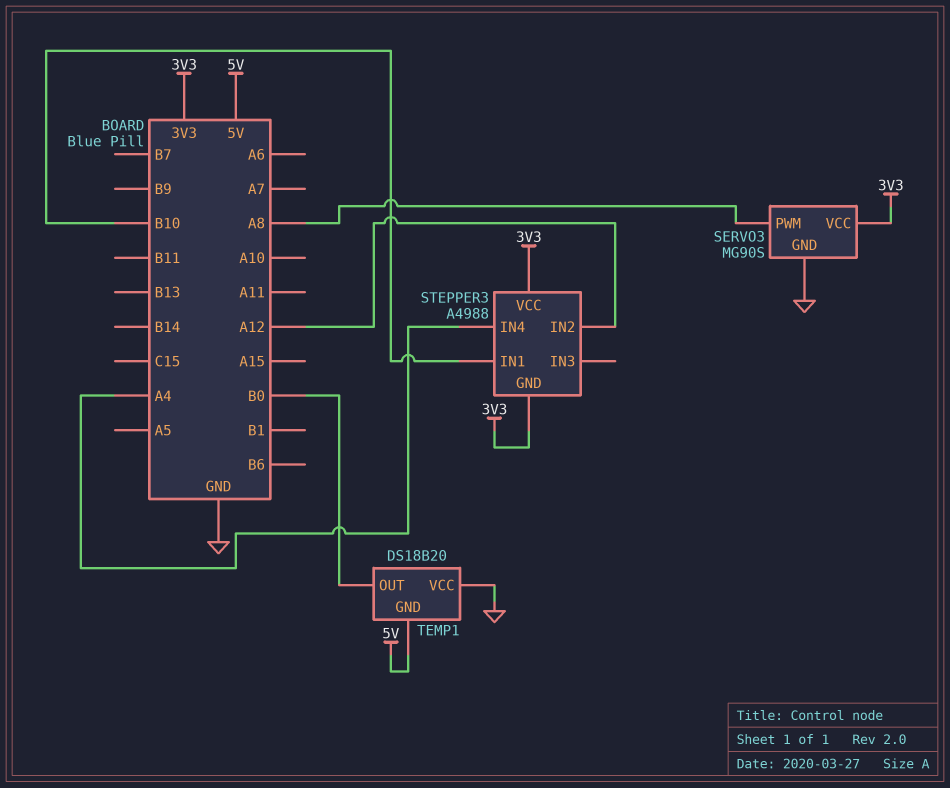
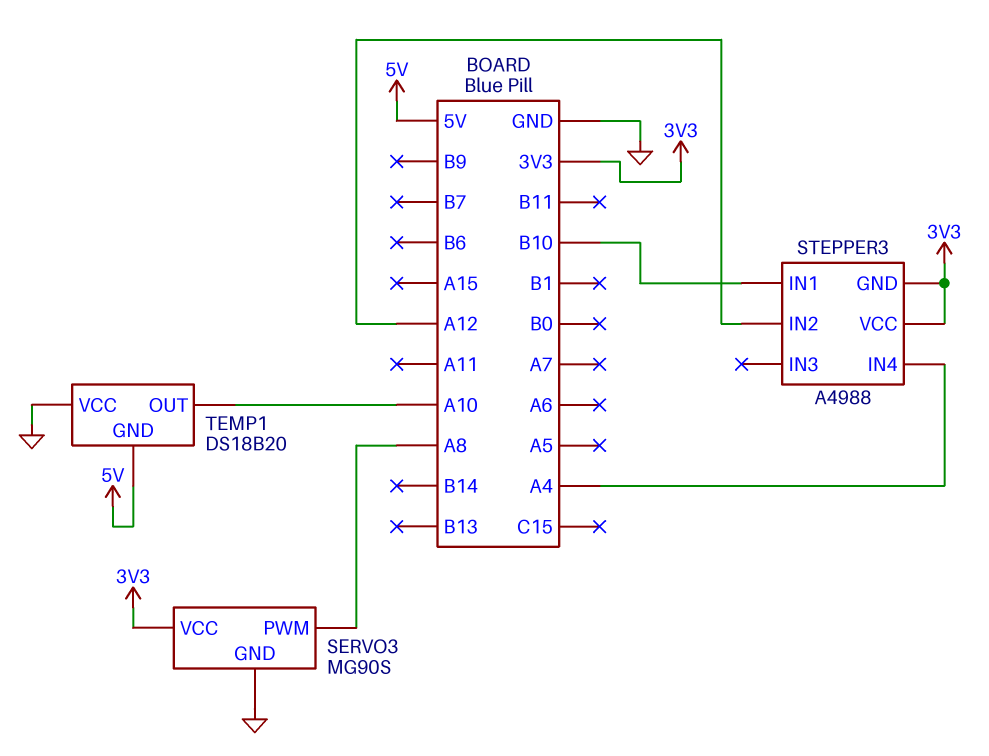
TEMP1 pin OUT: B0 -> A10

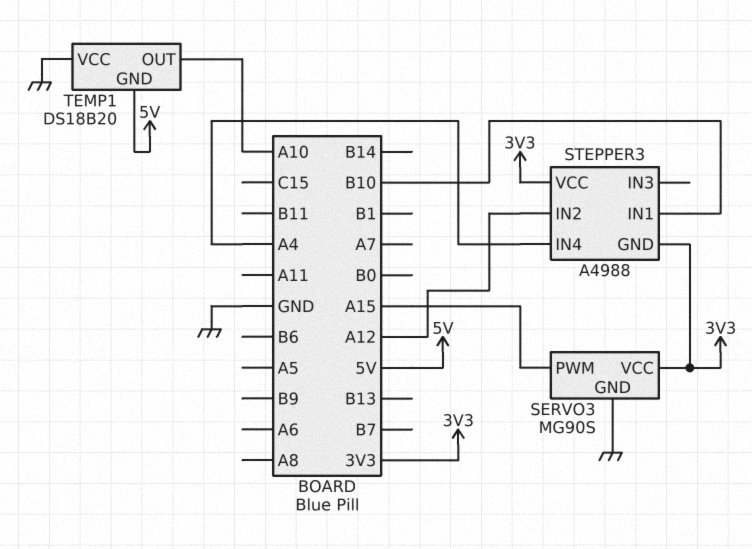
SERVO3 pin PWM: A8 -> A15

